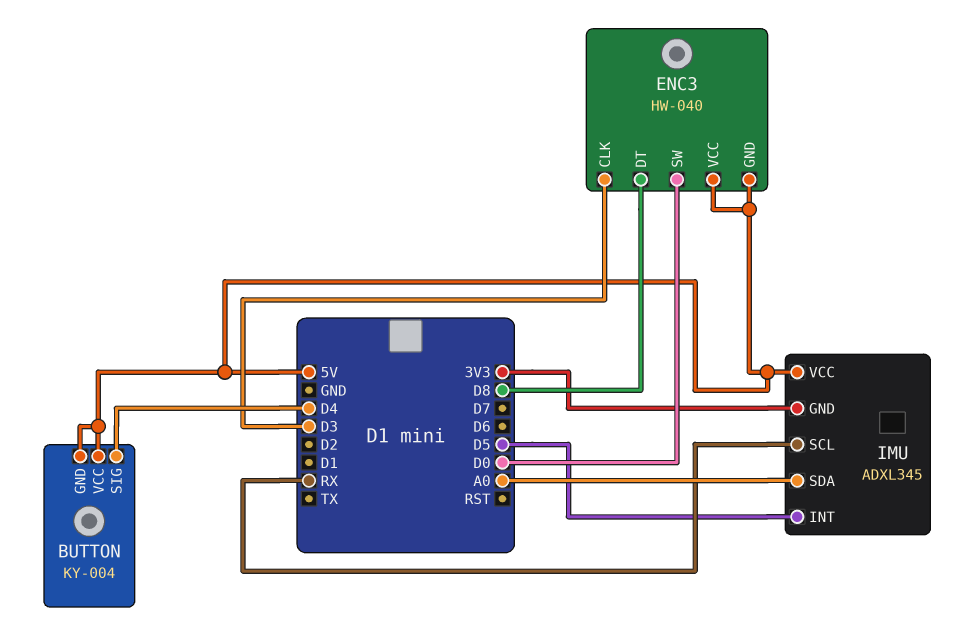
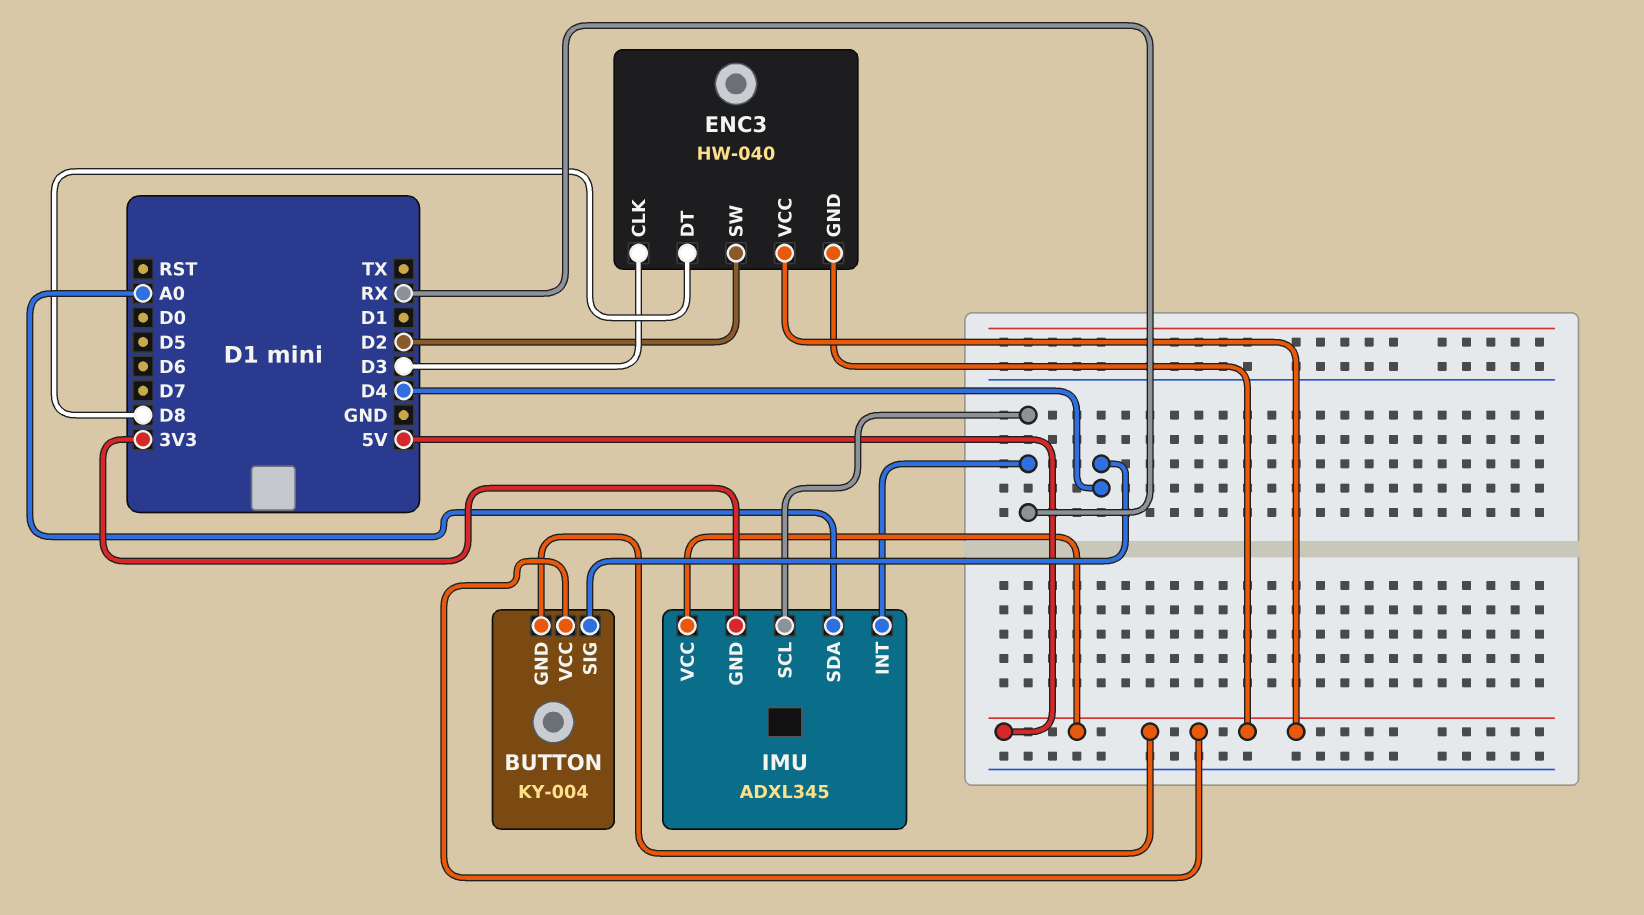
ENC3 pin SW: D0 -> D2
IMU pin INT: D5 -> RX

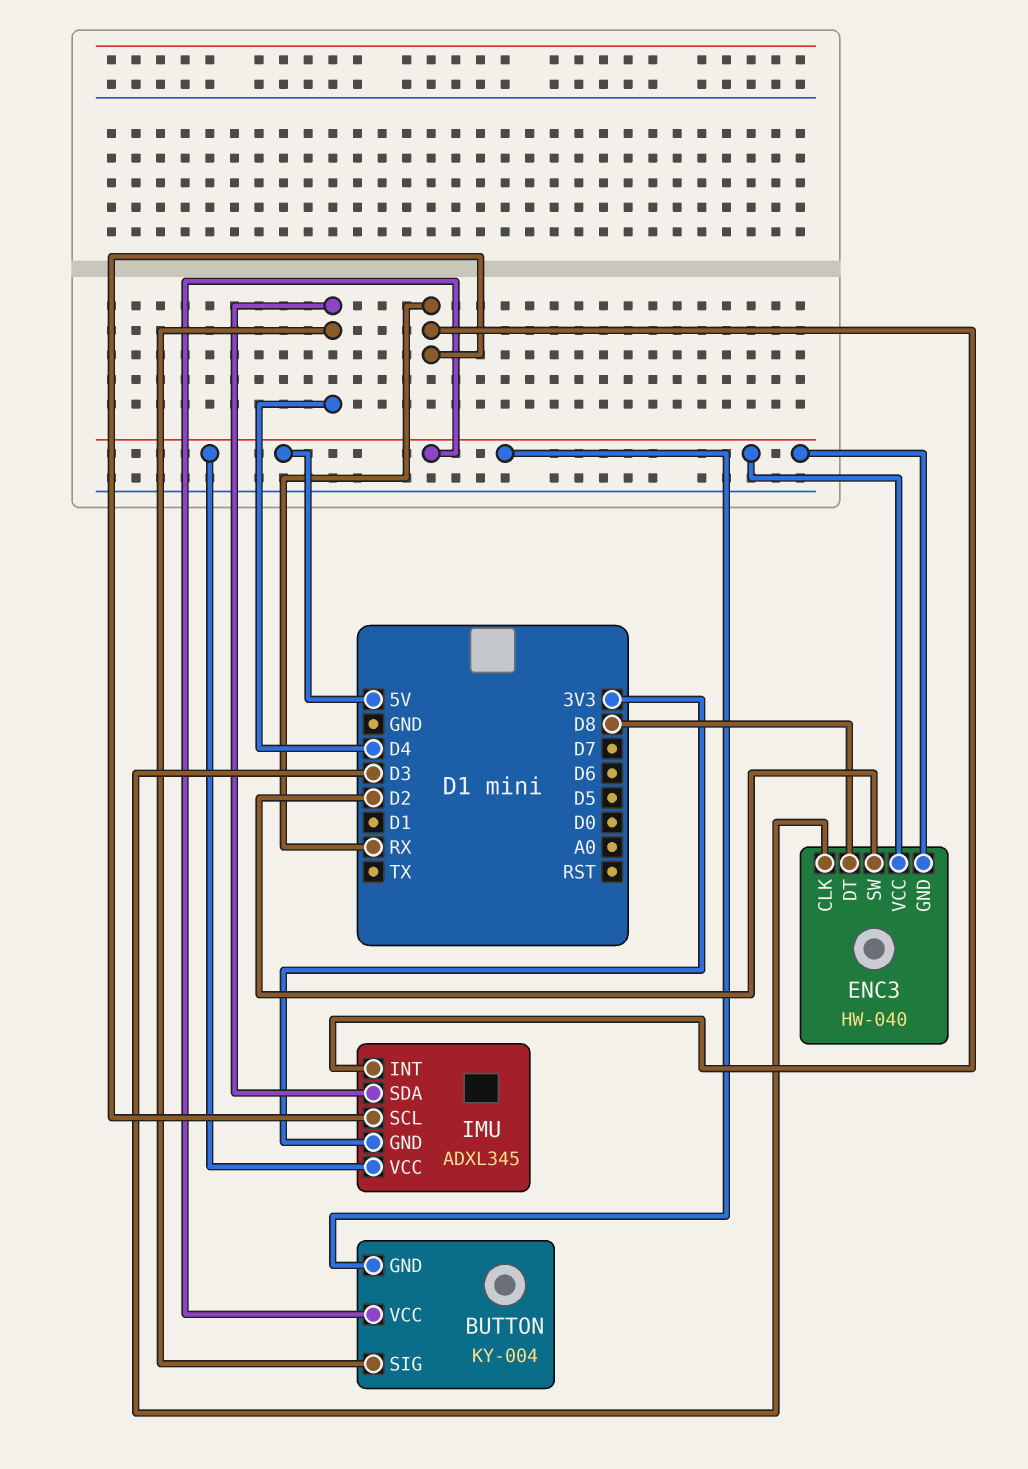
IMU pin SDA: A0 -> D4

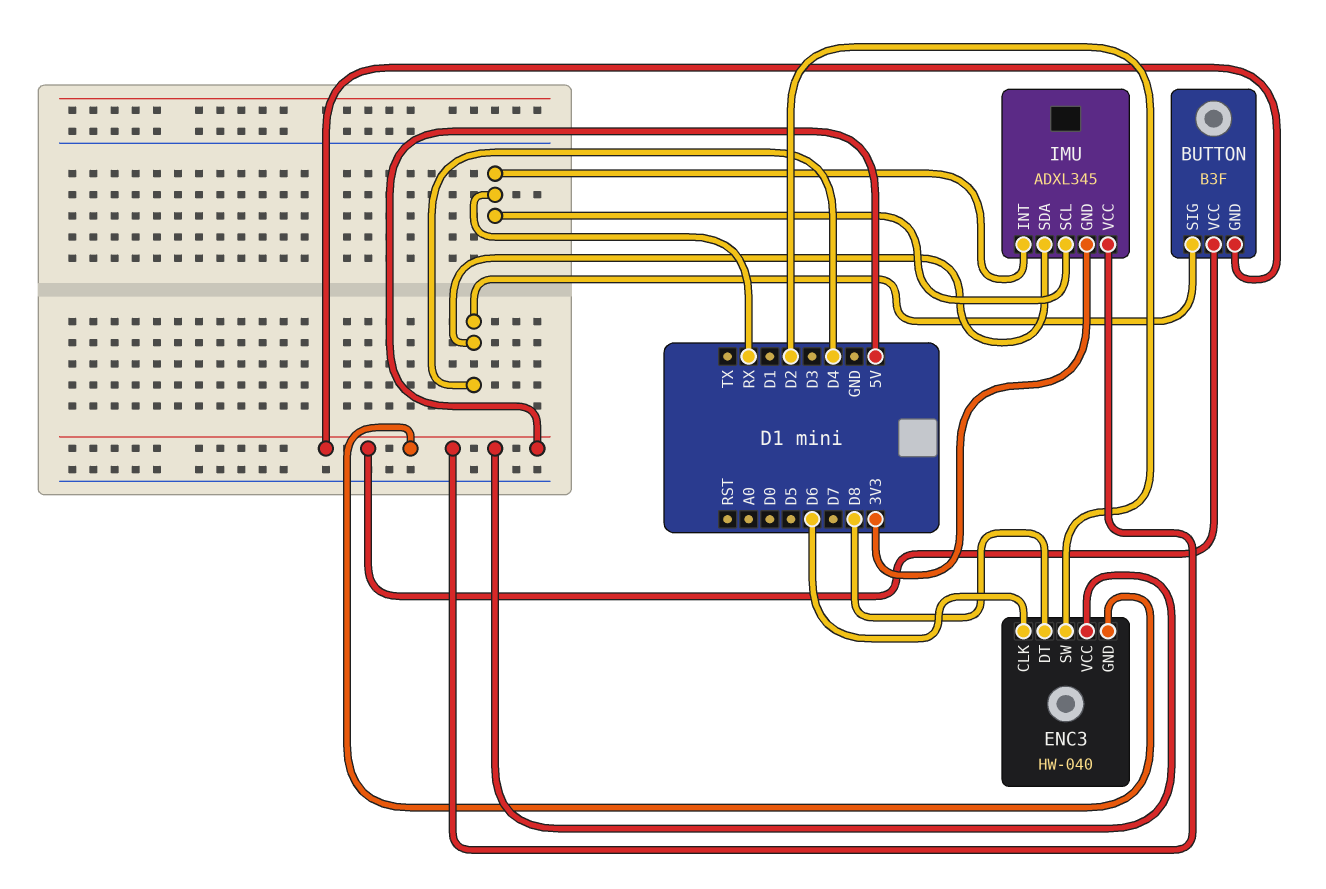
BUTTON: KY-004 -> B3F
ENC3 pin CLK: D3 -> D6

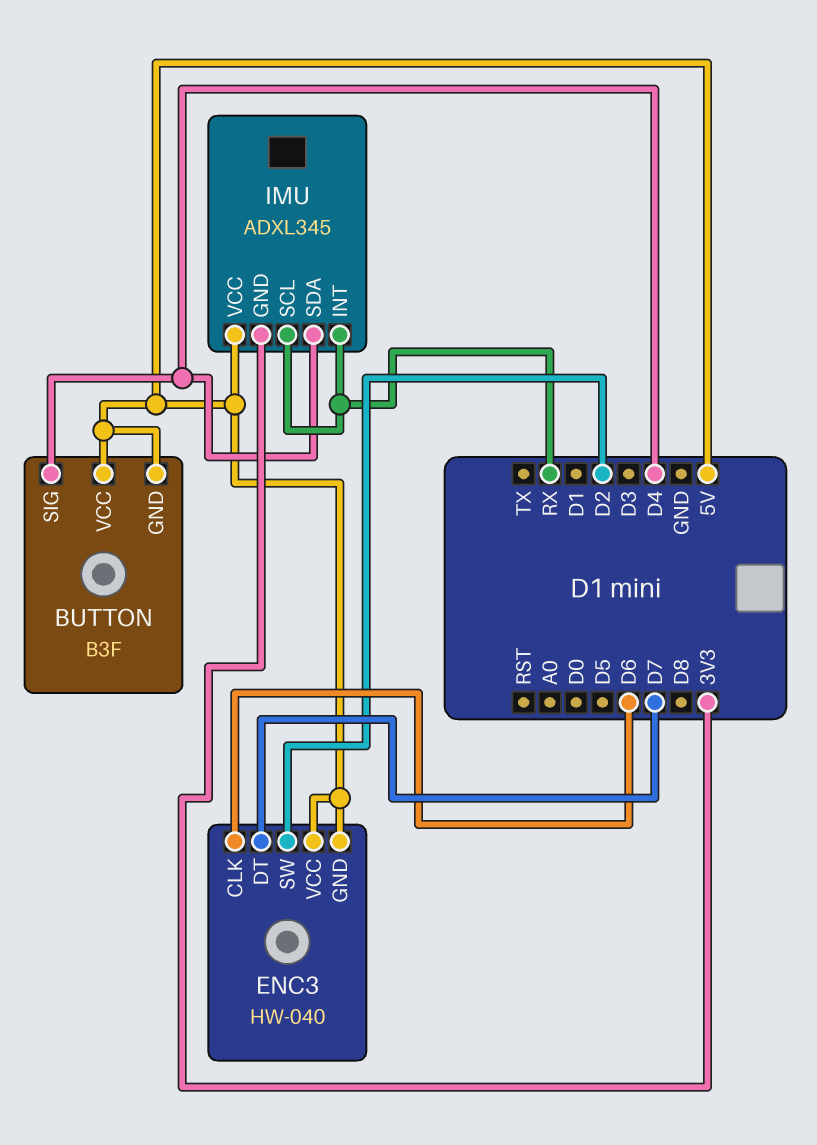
ENC3 pin DT: D8 -> D7

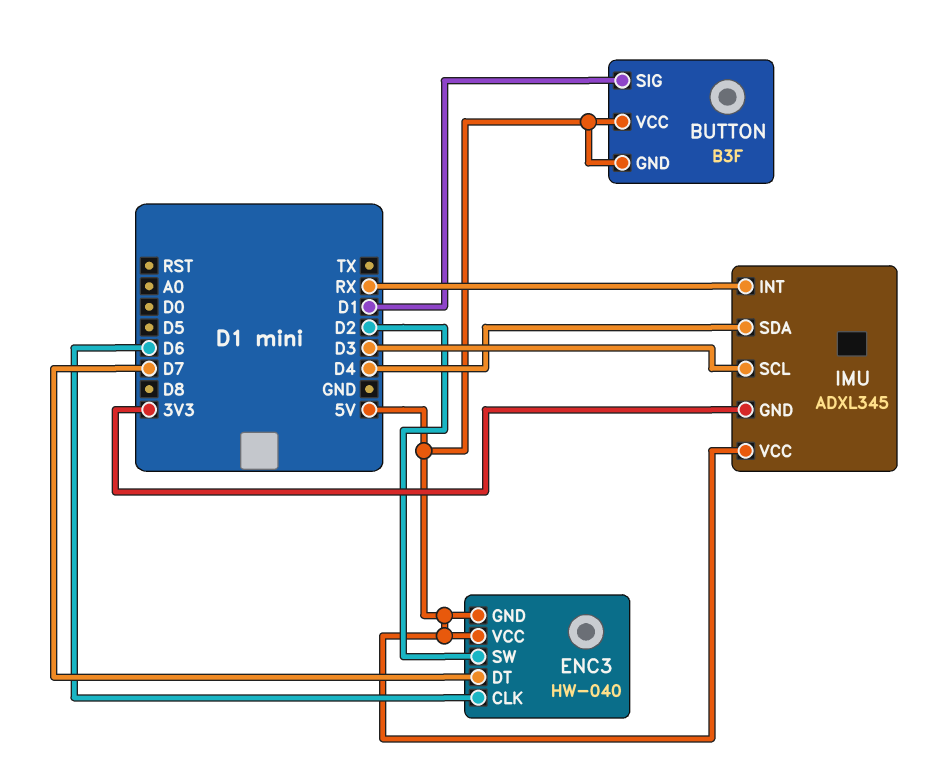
BUTTON pin SIG: D4 -> D1
IMU pin SCL: RX -> D3

